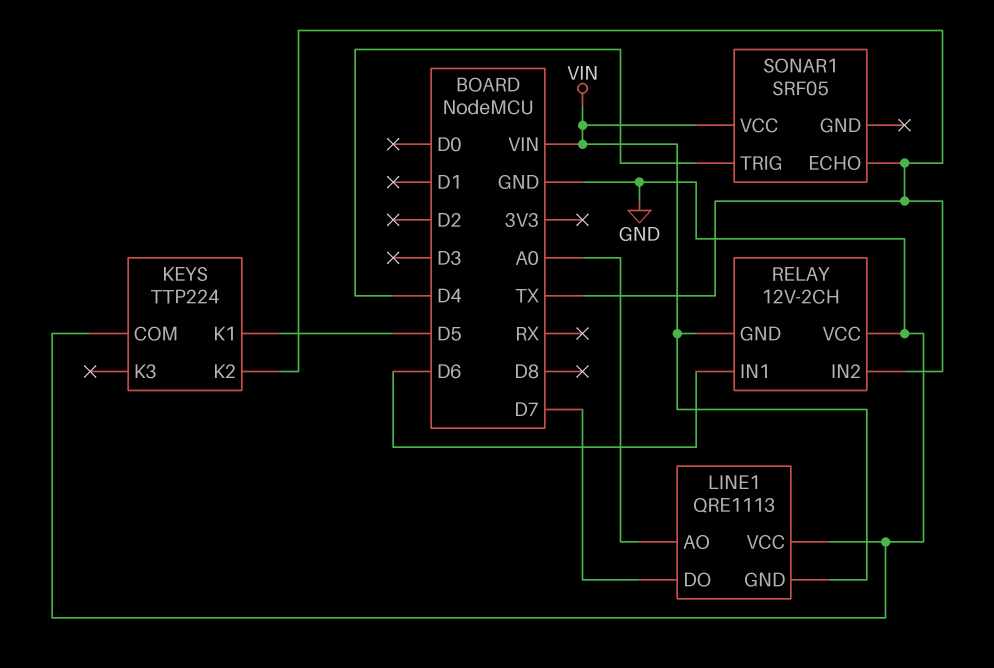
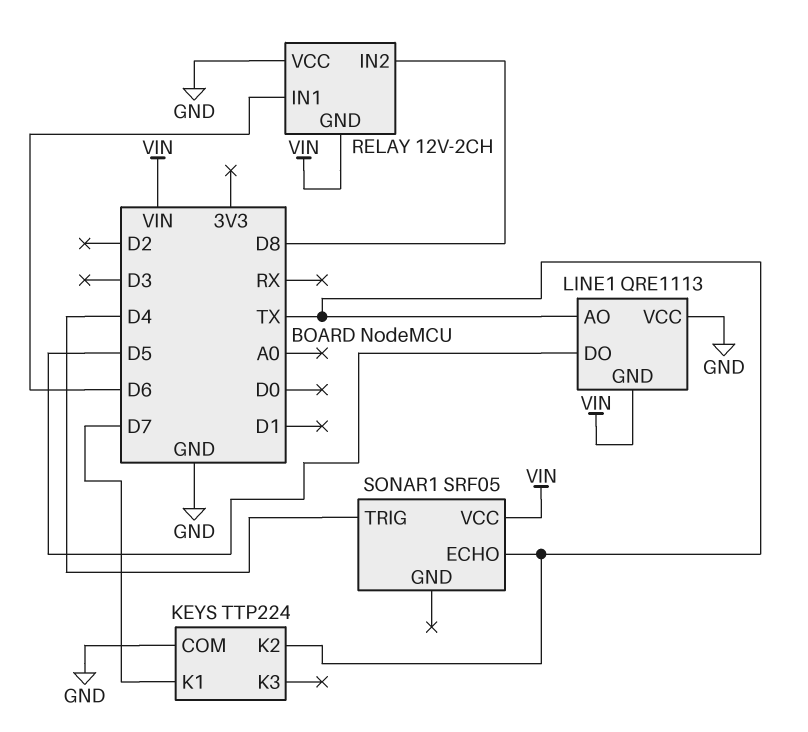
KEYS pin K1: D5 -> D7
LINE1 pin AO: A0 -> TX
LINE1 pin DO: D7 -> D5
RELAY pin IN2: TX -> D8

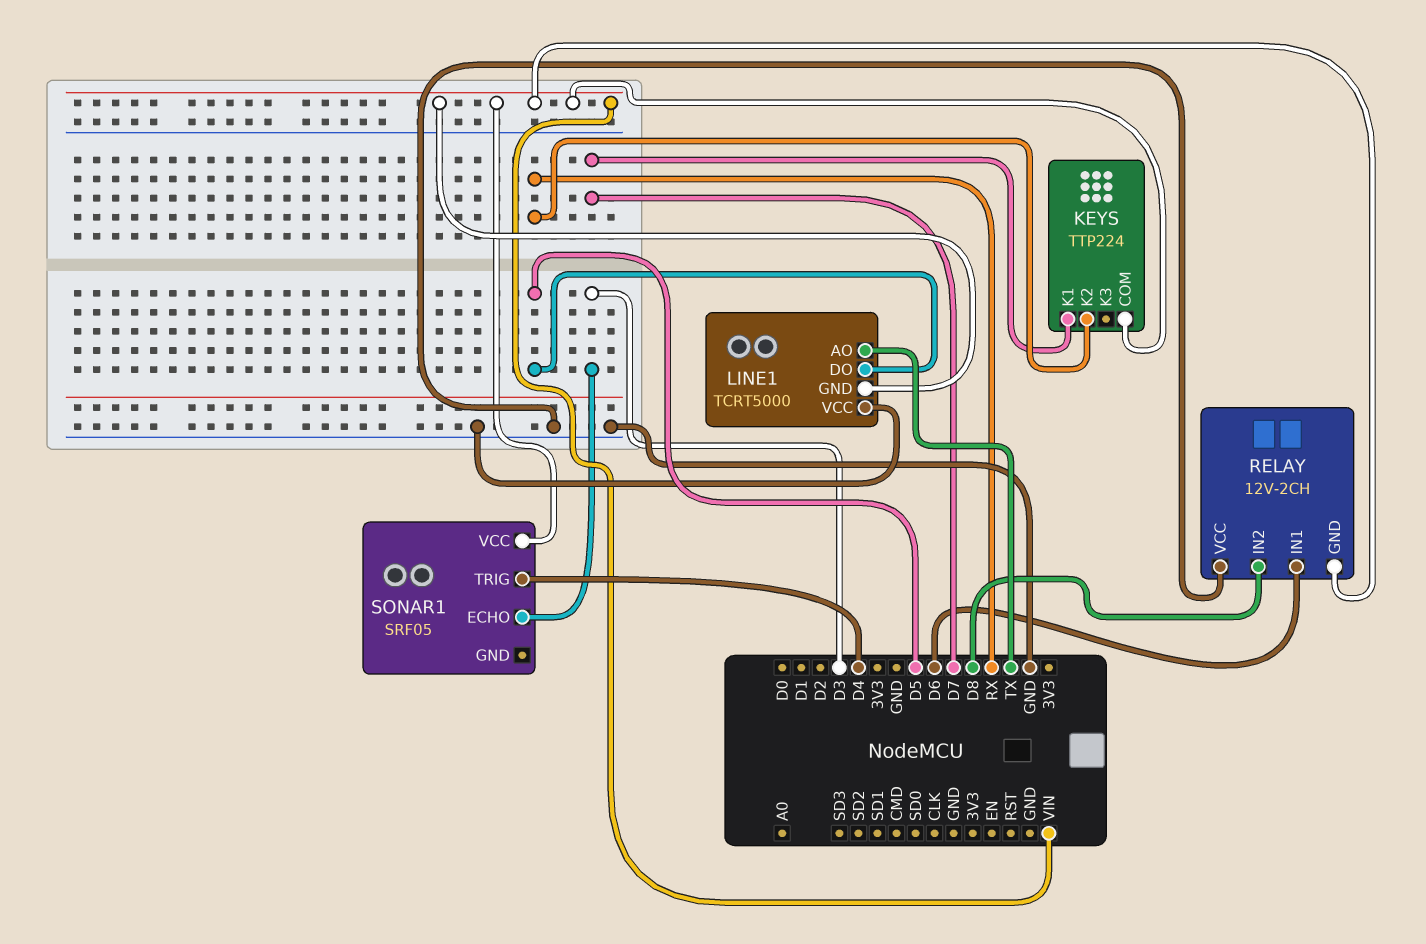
KEYS pin COM: GND -> VIN
KEYS pin K2: TX -> RX
LINE1: QRE1113 -> TCRT5000
SONAR1 pin ECHO: TX -> D3

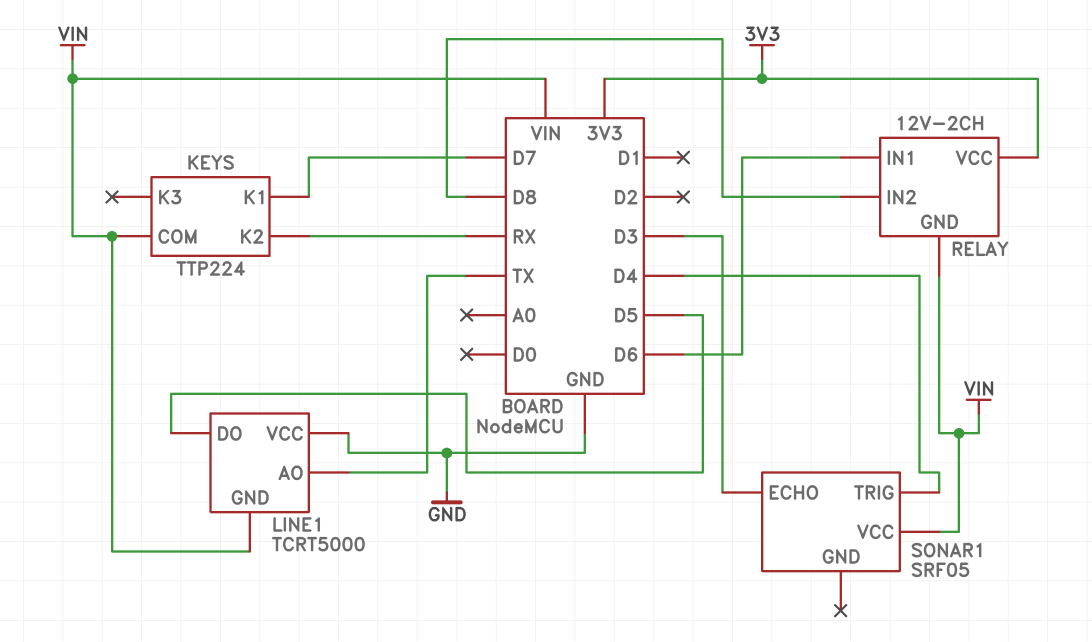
RELAY pin VCC: GND -> 3V3

